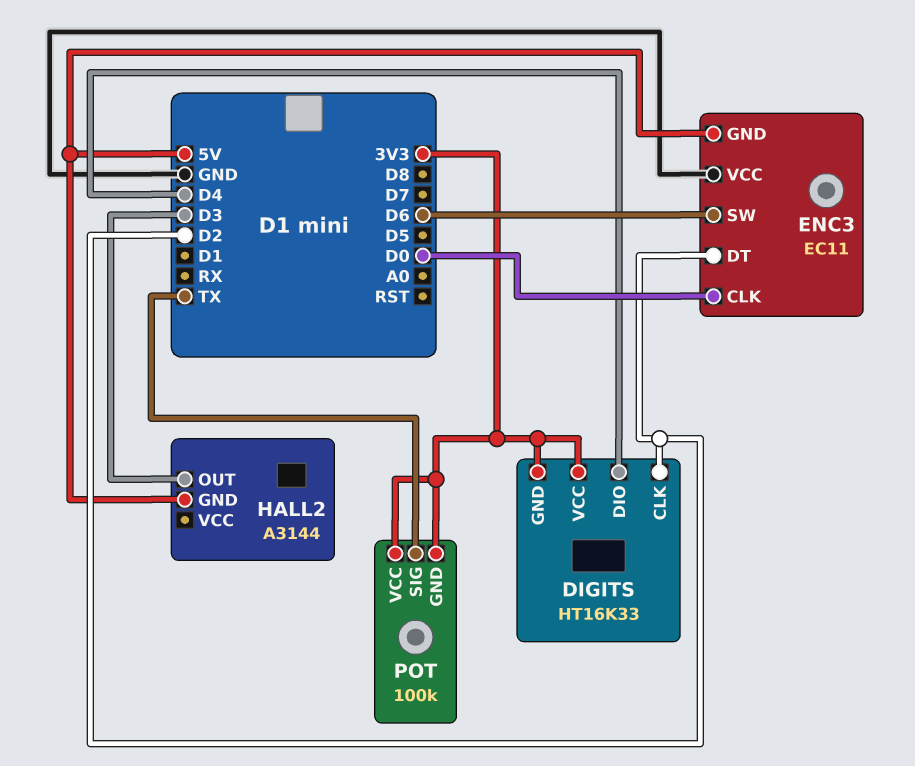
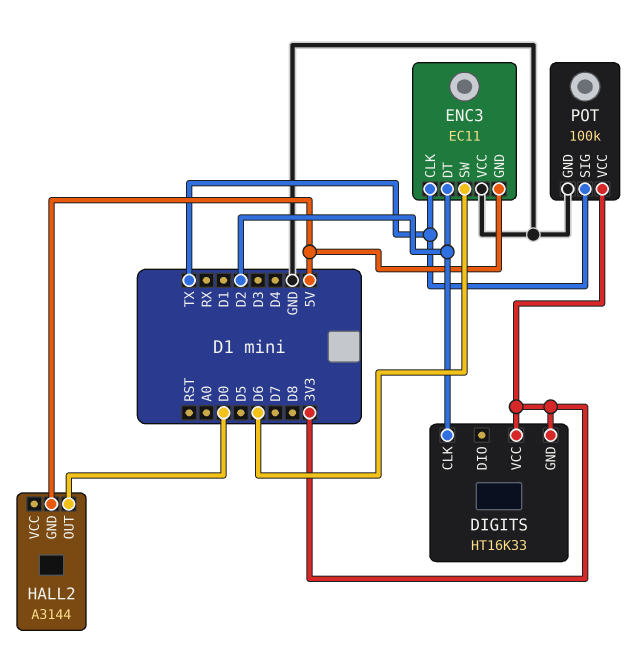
DIGITS pin DIO: D4 -> none
ENC3 pin CLK: D0 -> TX
HALL2 pin OUT: D3 -> D0
POT pin GND: 3V3 -> GND

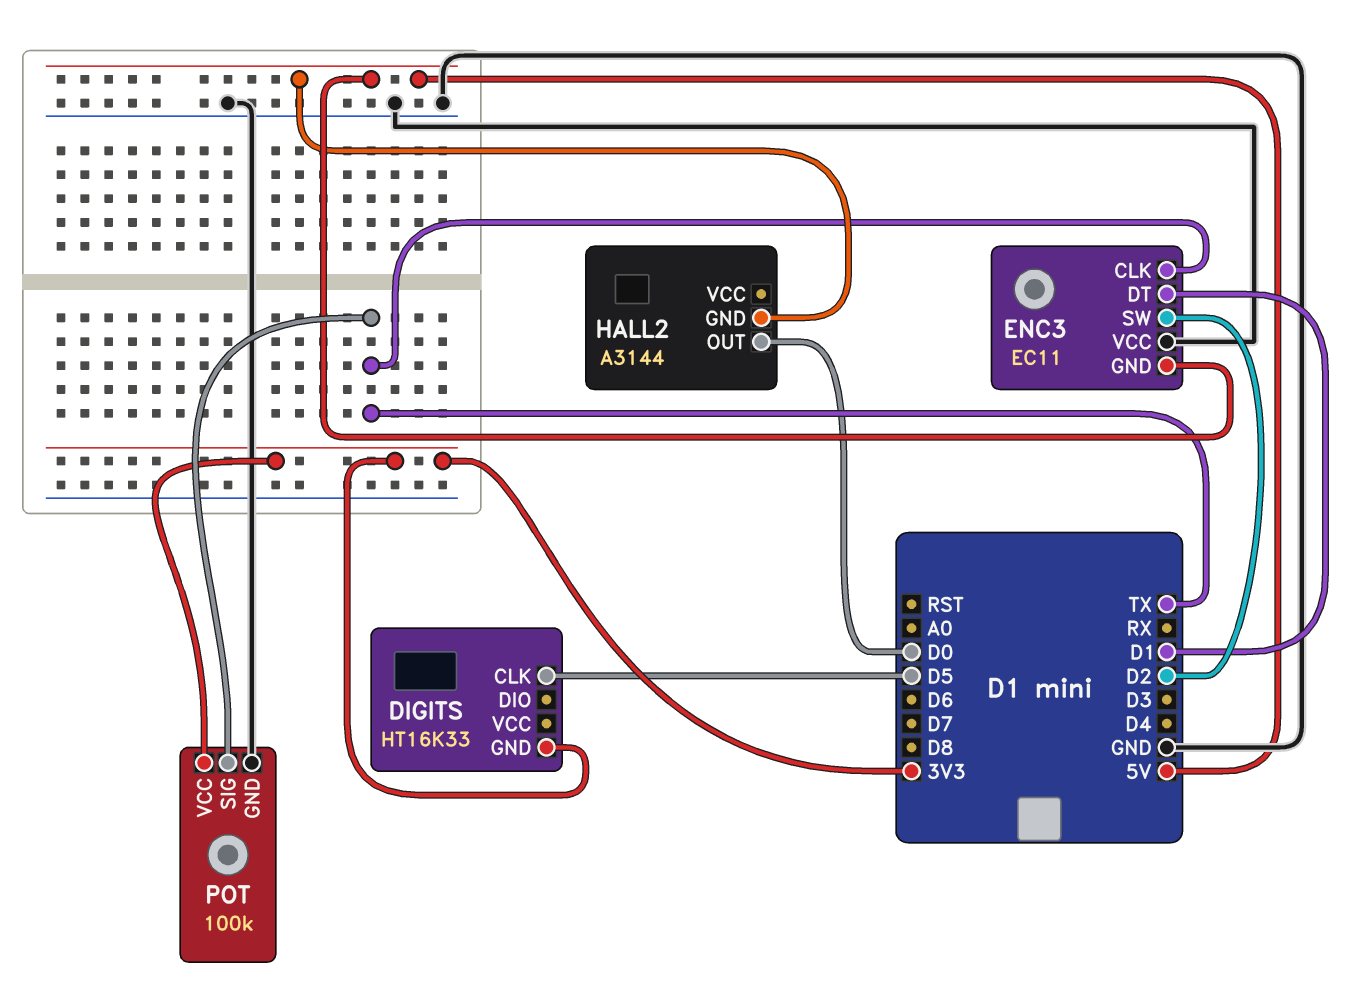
DIGITS pin CLK: D2 -> D5
DIGITS pin VCC: 3V3 -> none
ENC3 pin DT: D2 -> D1
ENC3 pin SW: D6 -> D2

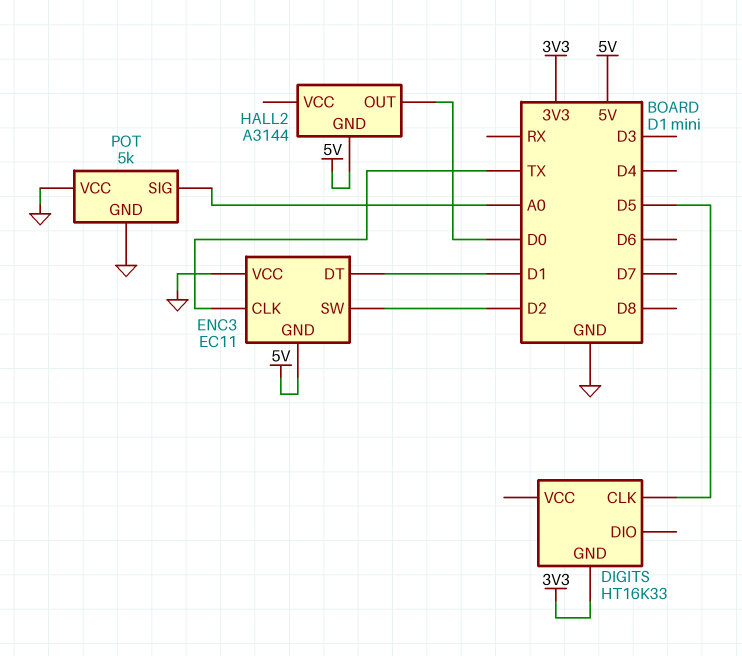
POT: 100k -> 5k
POT pin SIG: TX -> A0
POT pin VCC: 3V3 -> GND

